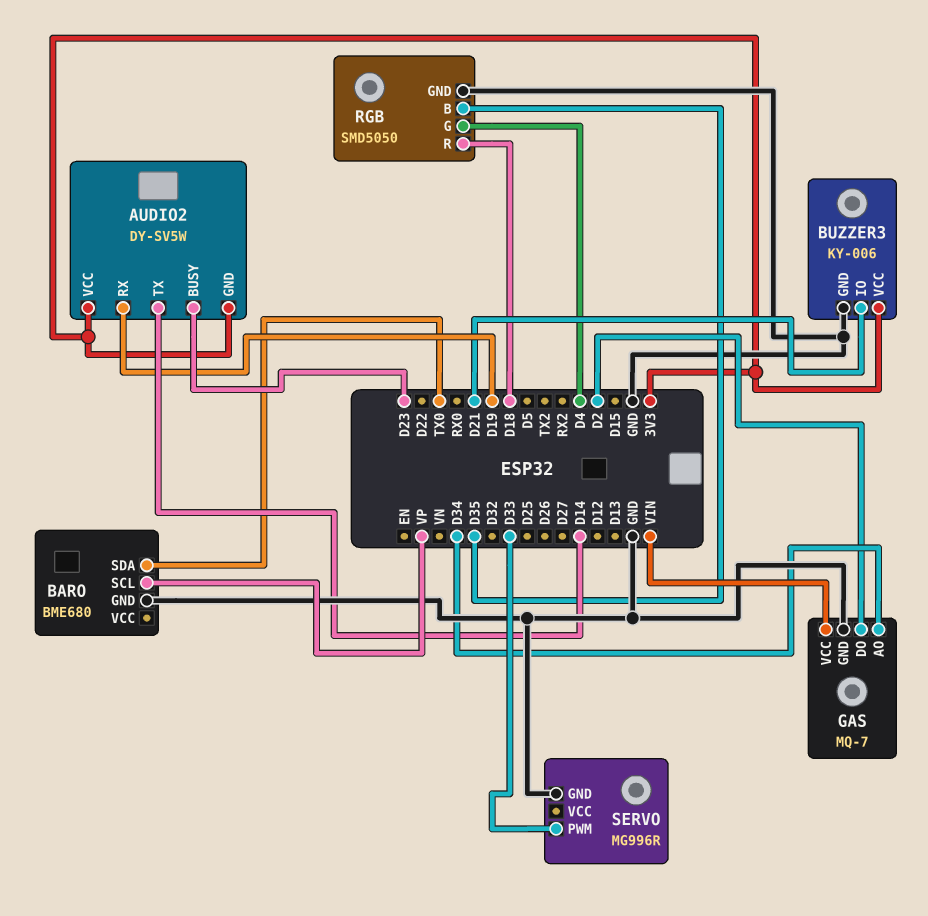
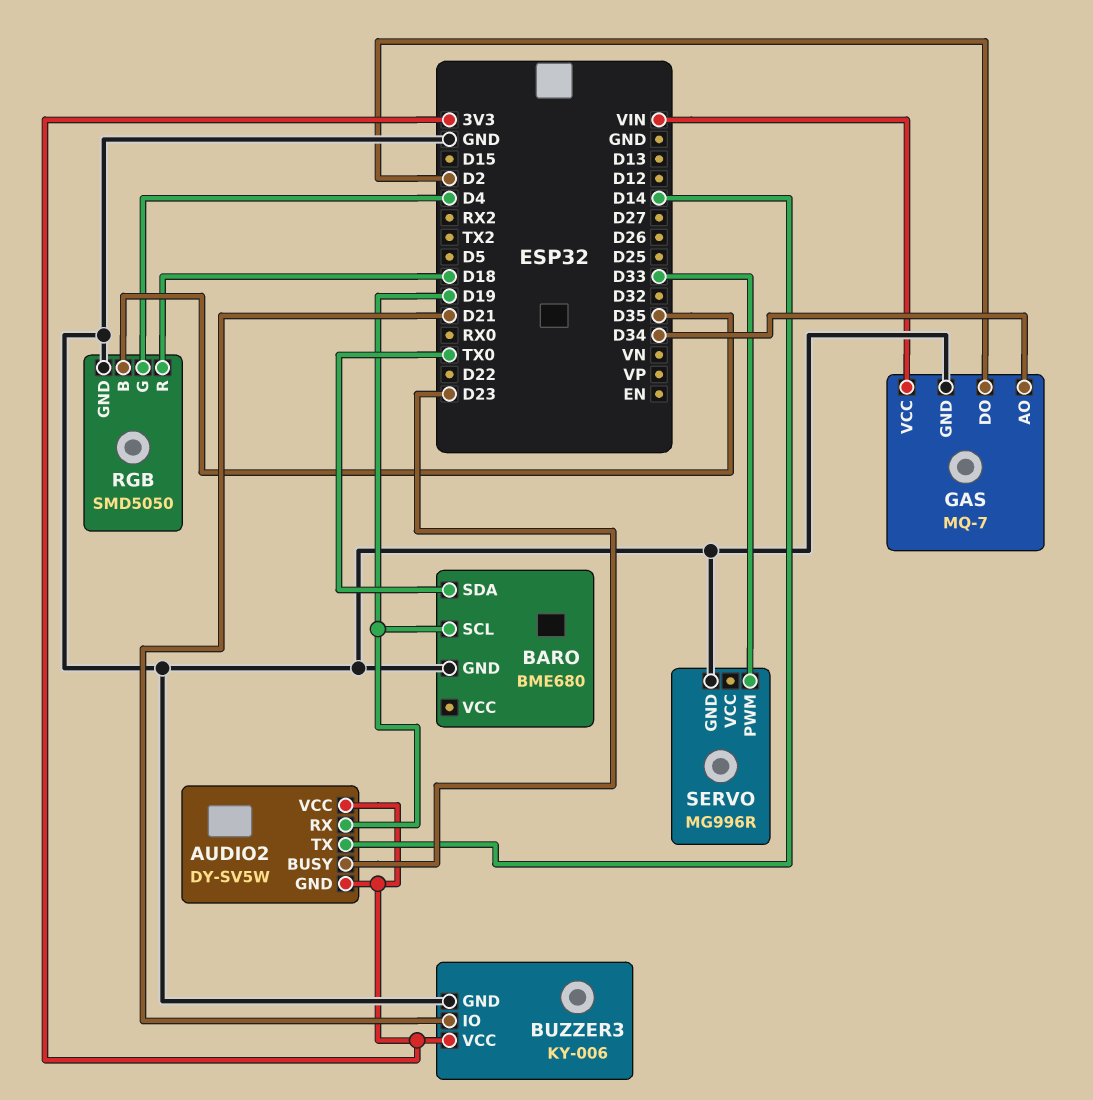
BARO pin SCL: VP -> D19

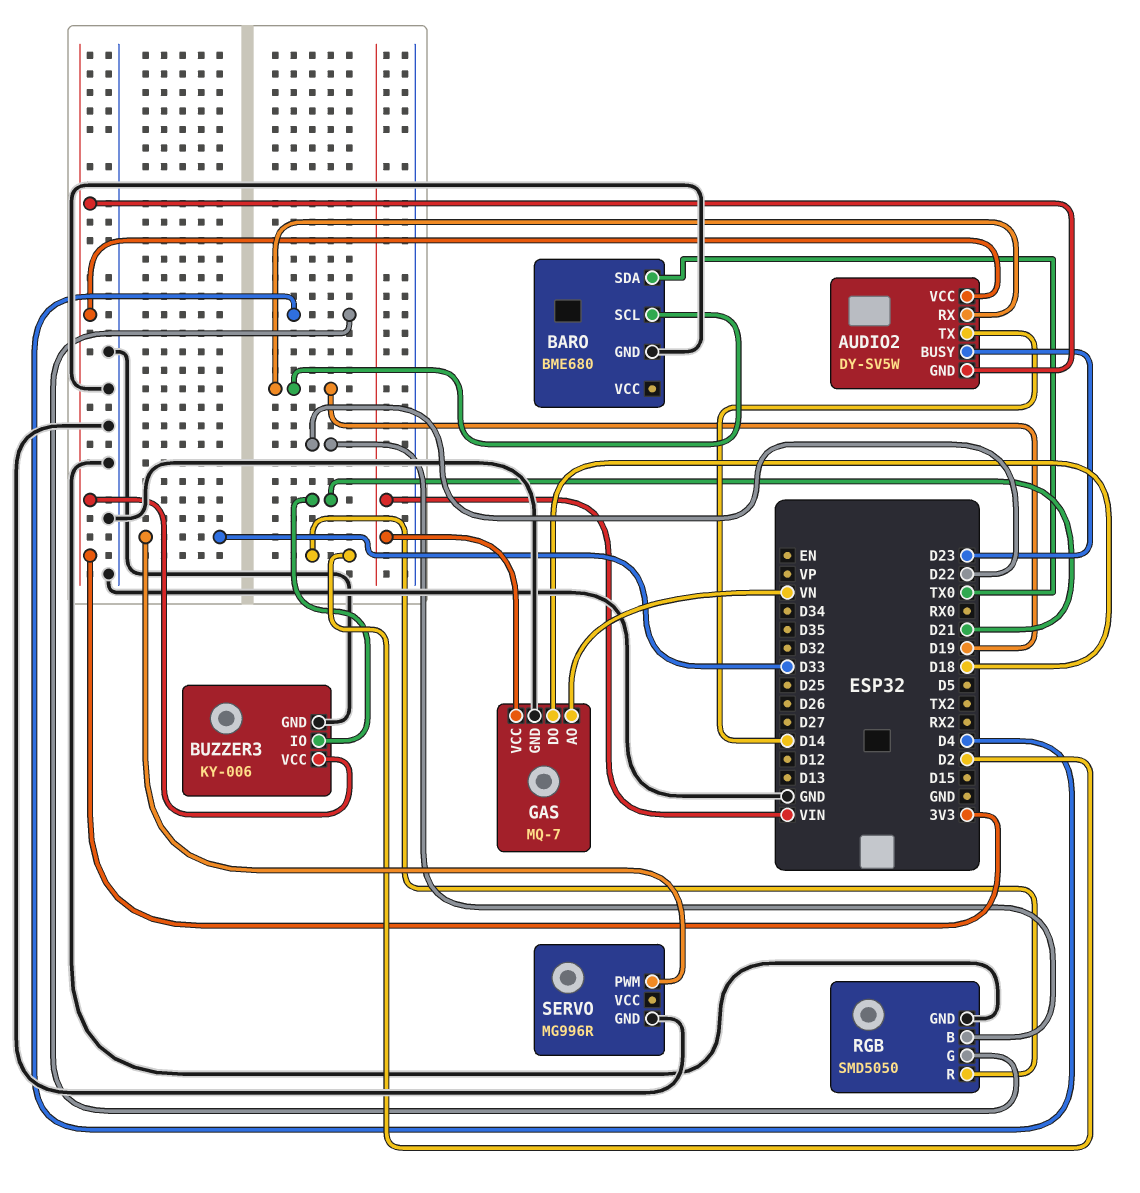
GAS pin AO: D34 -> VN
GAS pin DO: D2 -> D18
RGB pin B: D35 -> D22
RGB pin R: D18 -> D2

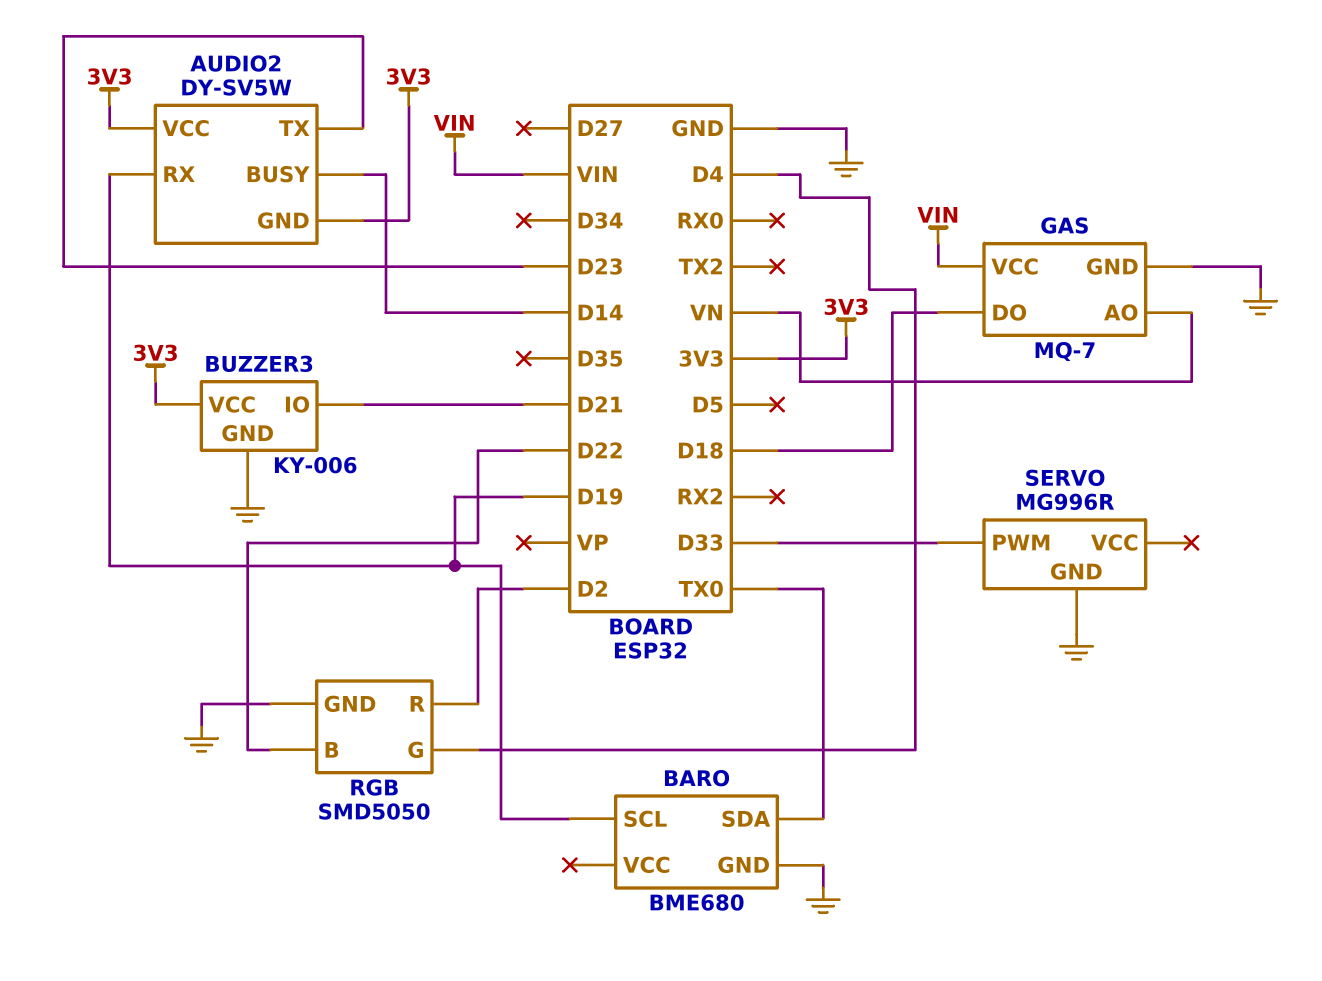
AUDIO2 pin BUSY: D23 -> D14
AUDIO2 pin TX: D14 -> D23

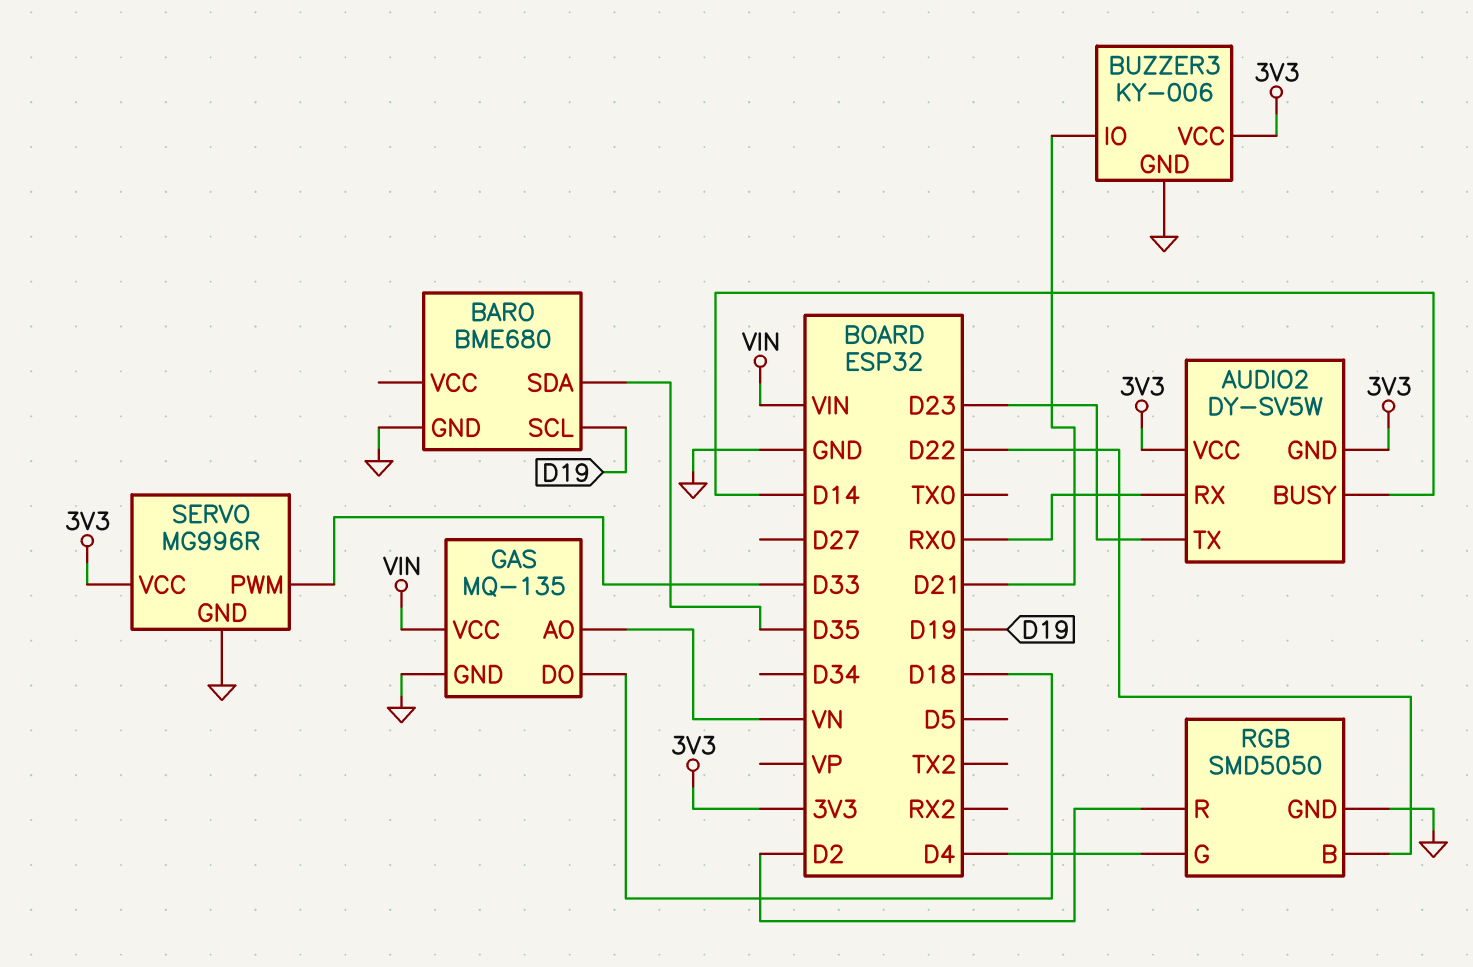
AUDIO2 pin RX: D19 -> RX0
BARO pin SDA: TX0 -> D35
GAS: MQ-7 -> MQ-135
SERVO pin VCC: none -> 3V3

